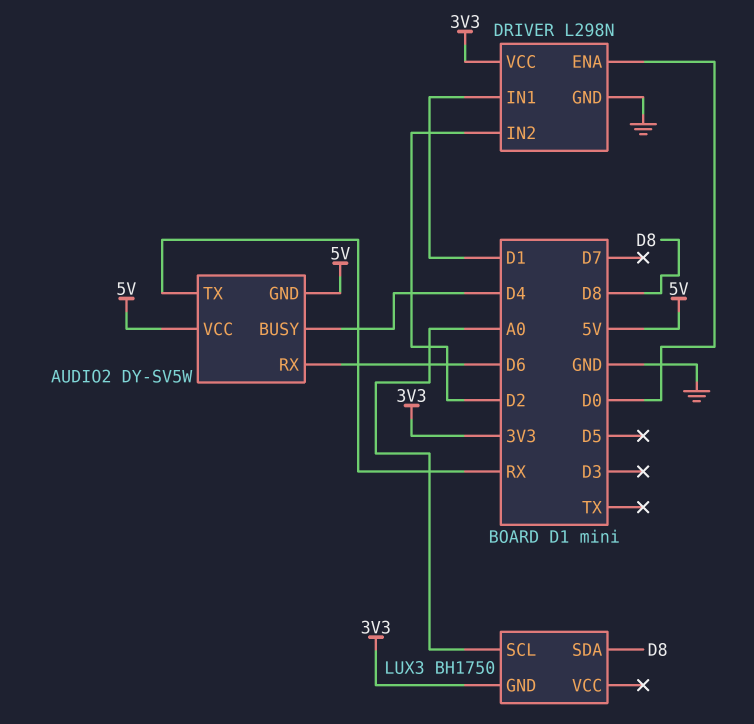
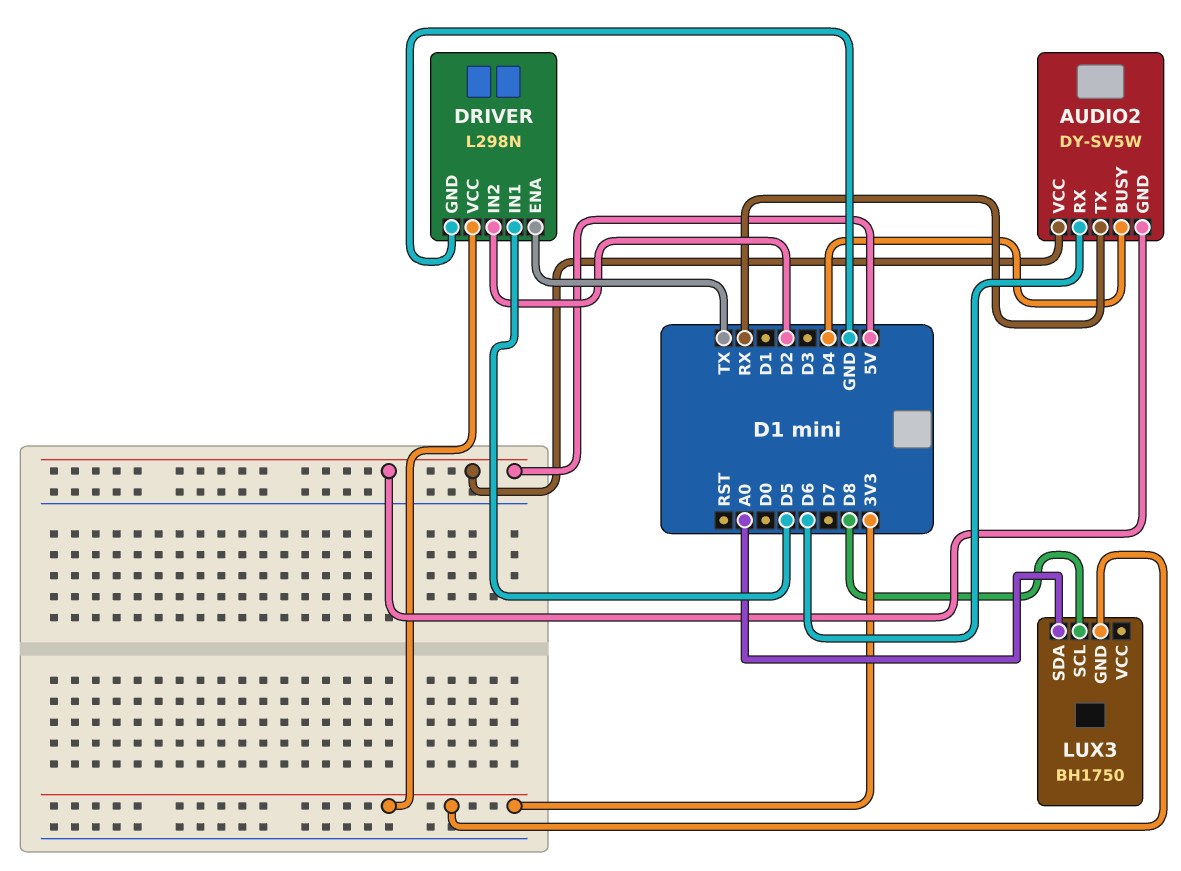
DRIVER pin ENA: D0 -> TX
DRIVER pin IN1: D1 -> D5
LUX3 pin SCL: A0 -> D8
LUX3 pin SDA: D8 -> A0

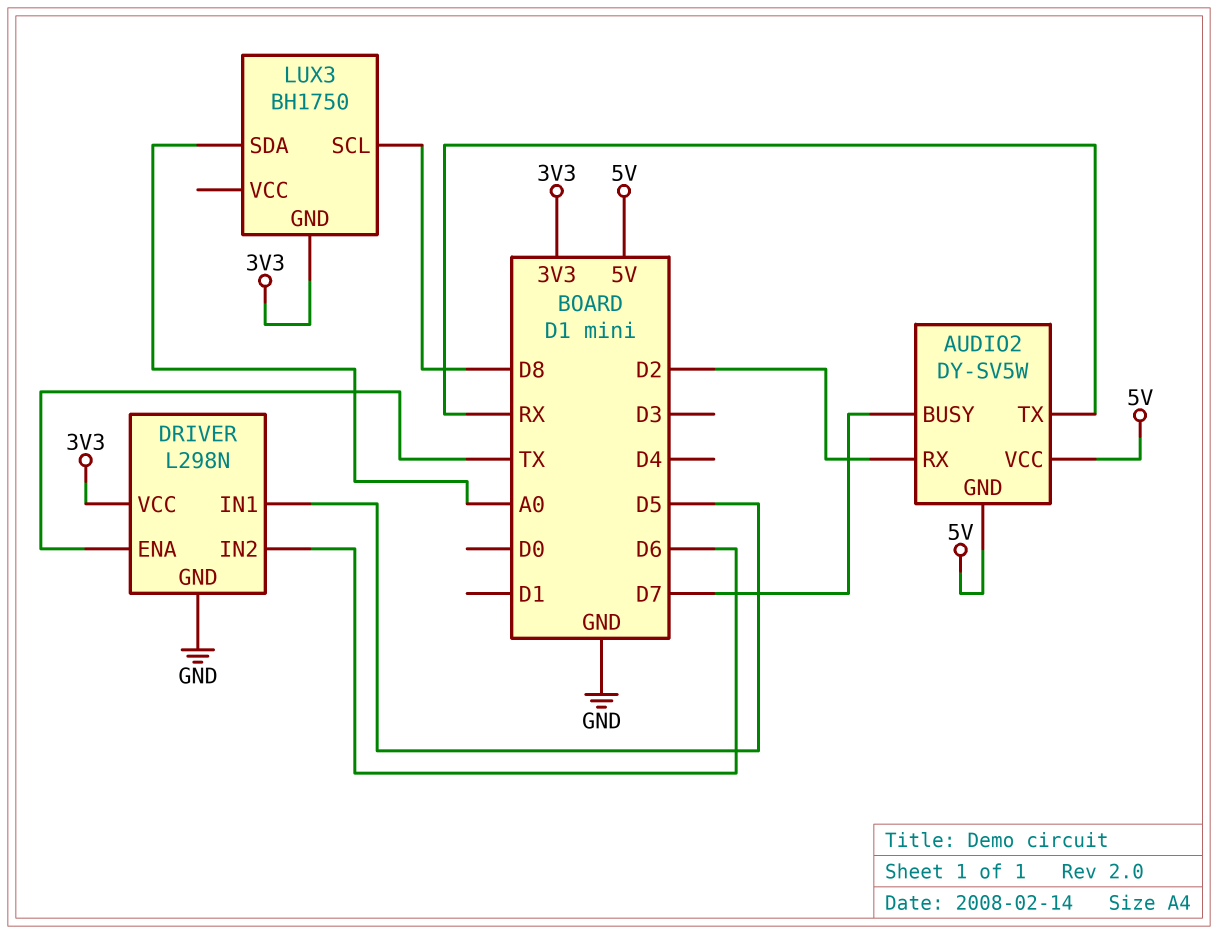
AUDIO2 pin BUSY: D4 -> D7
AUDIO2 pin RX: D6 -> D2
DRIVER pin IN2: D2 -> D6

